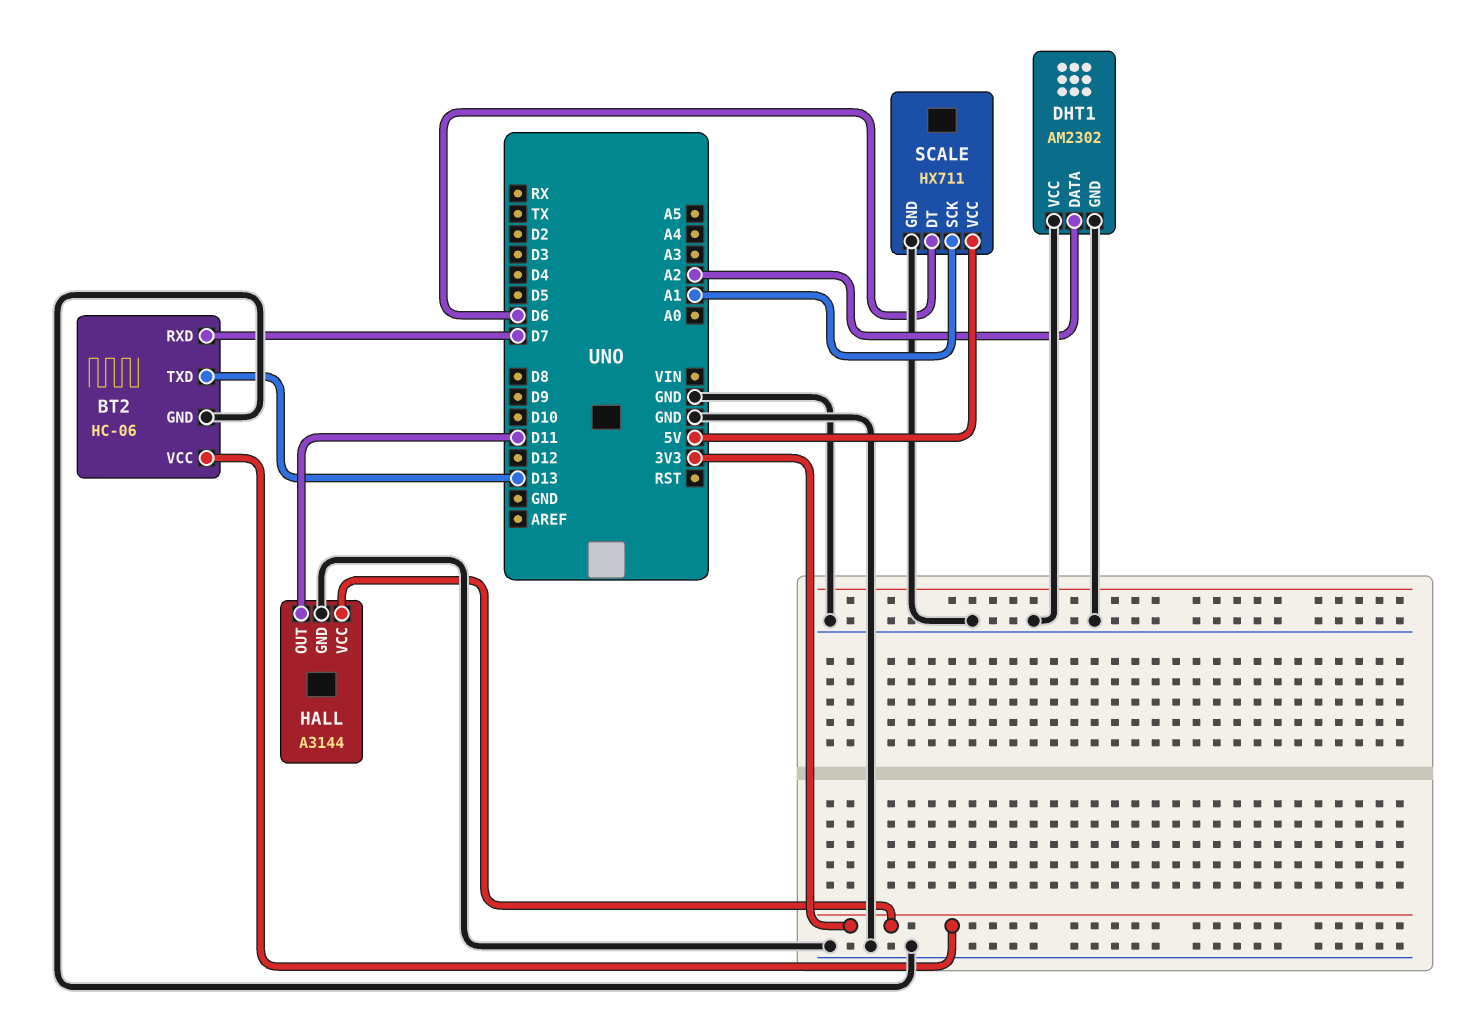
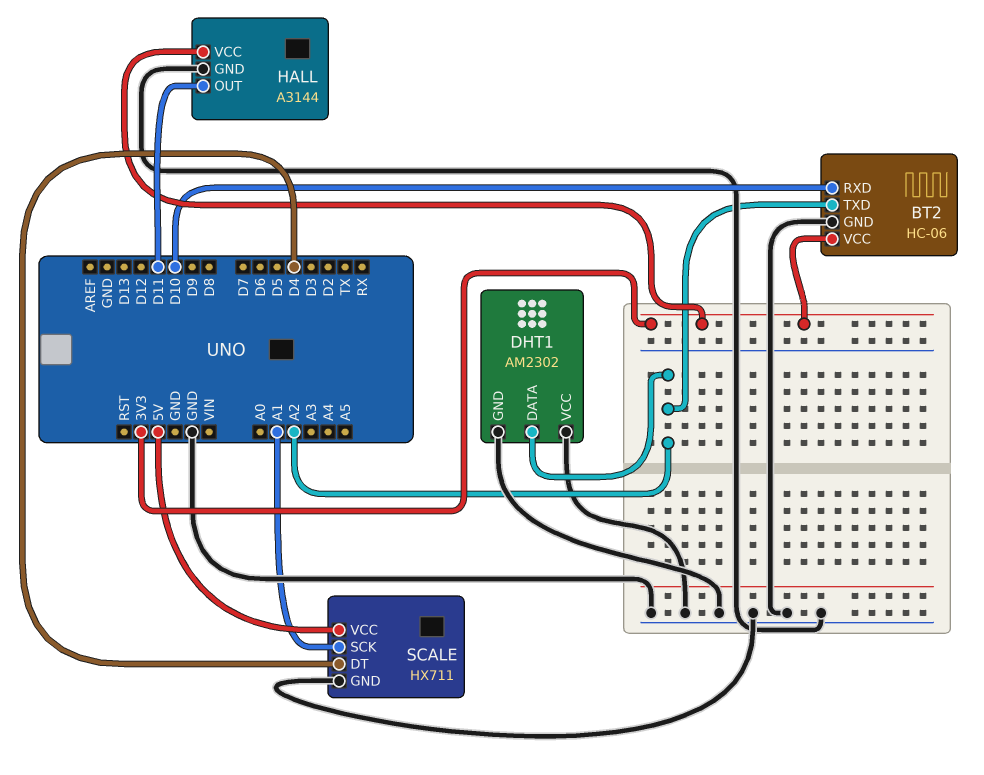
BT2 pin RXD: D7 -> D10
BT2 pin TXD: D13 -> A2
SCALE pin DT: D6 -> D4

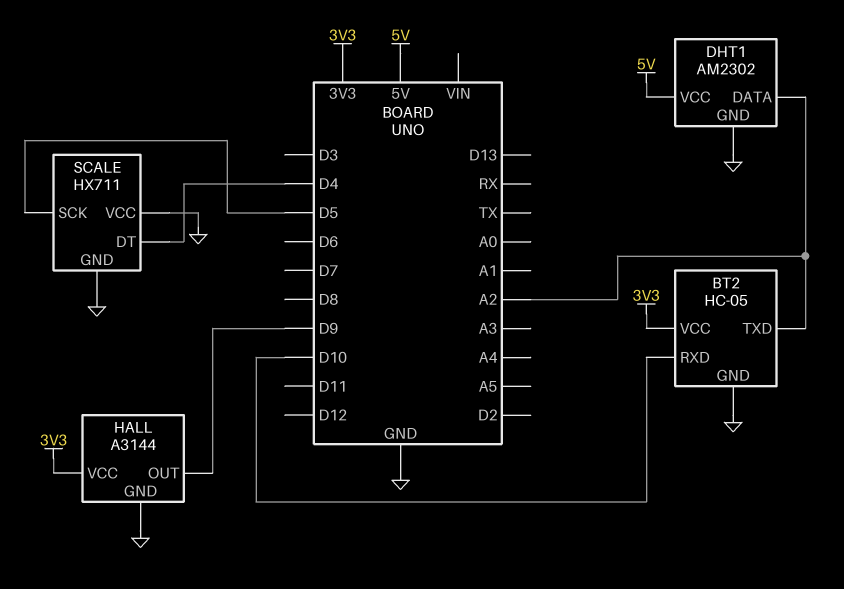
BT2: HC-06 -> HC-05
DHT1 pin VCC: GND -> 5V
HALL pin OUT: D11 -> D9
SCALE pin SCK: A1 -> D5
SCALE pin VCC: 5V -> GND

